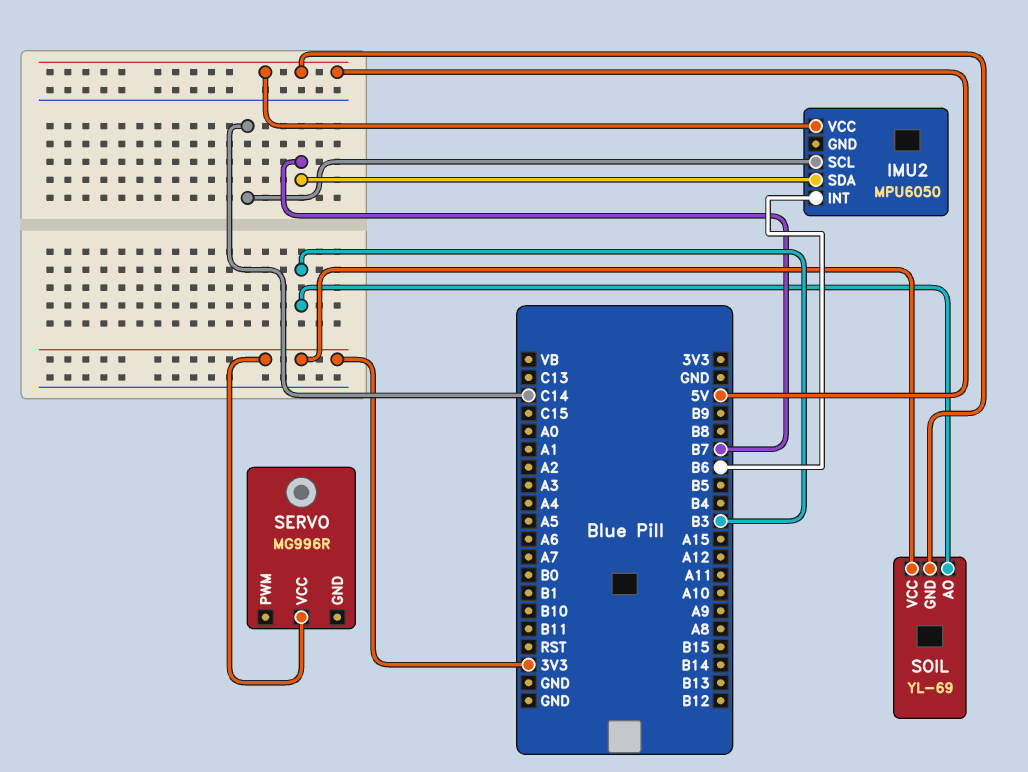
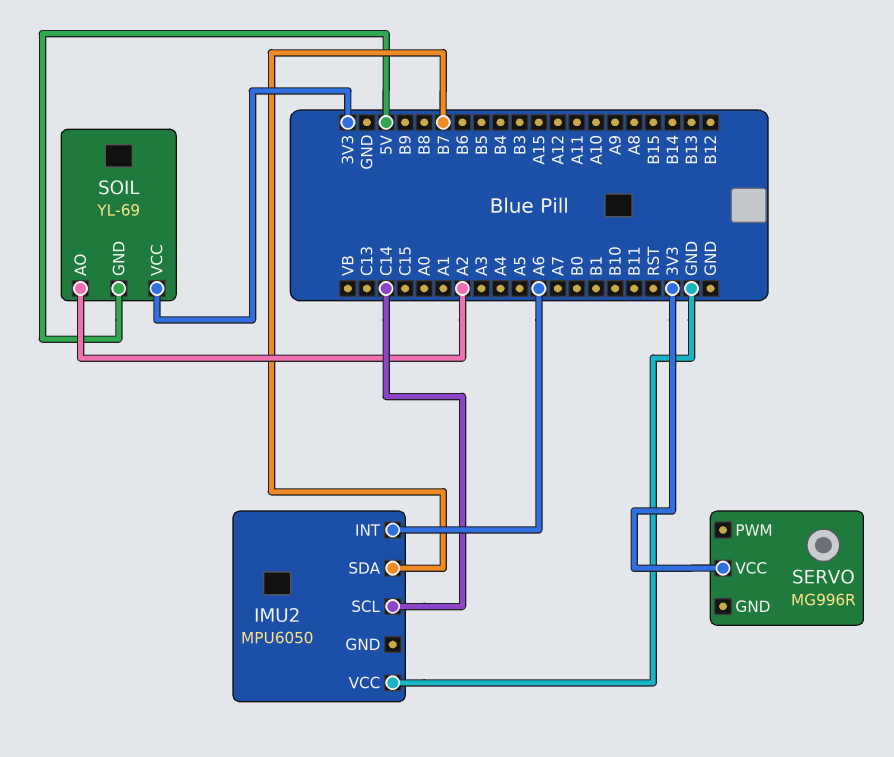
IMU2 pin INT: B6 -> A6
IMU2 pin VCC: 5V -> GND
SOIL pin AO: B3 -> A2

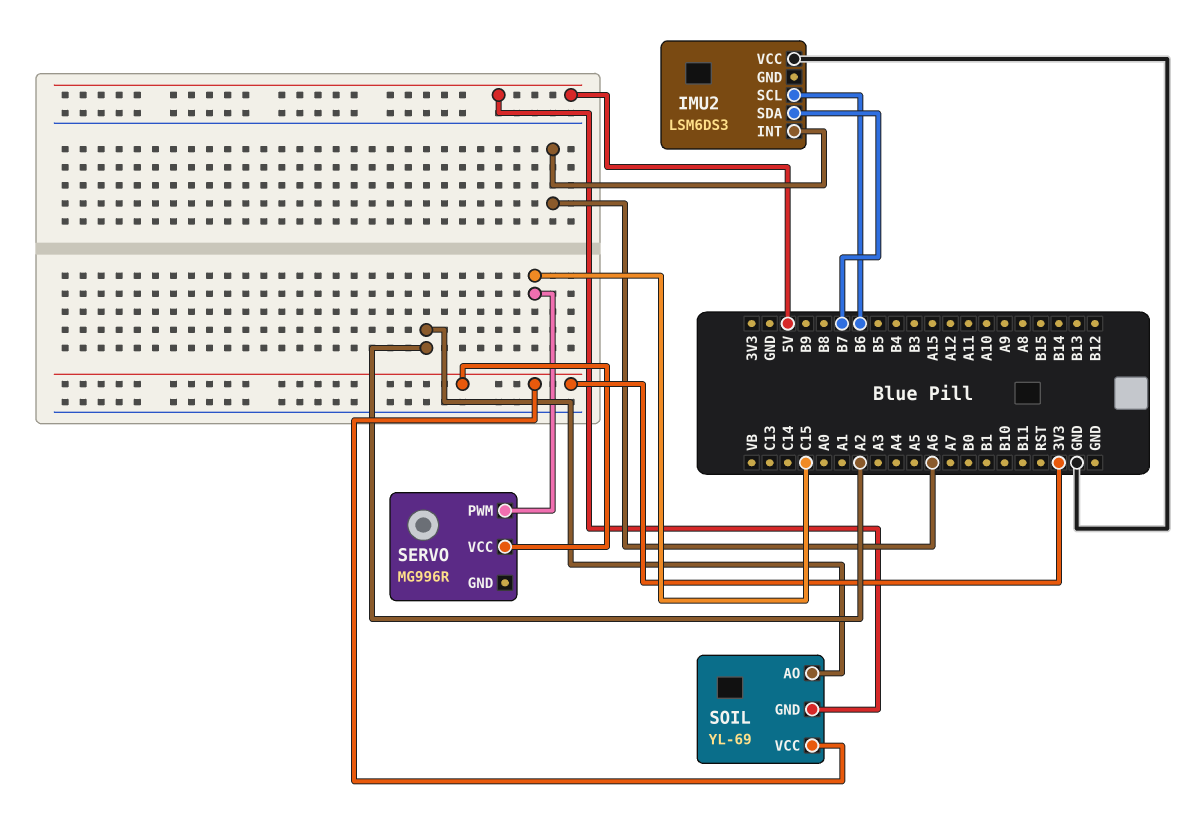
IMU2: MPU6050 -> LSM6DS3
IMU2 pin SCL: C14 -> B6
SERVO pin PWM: none -> C15

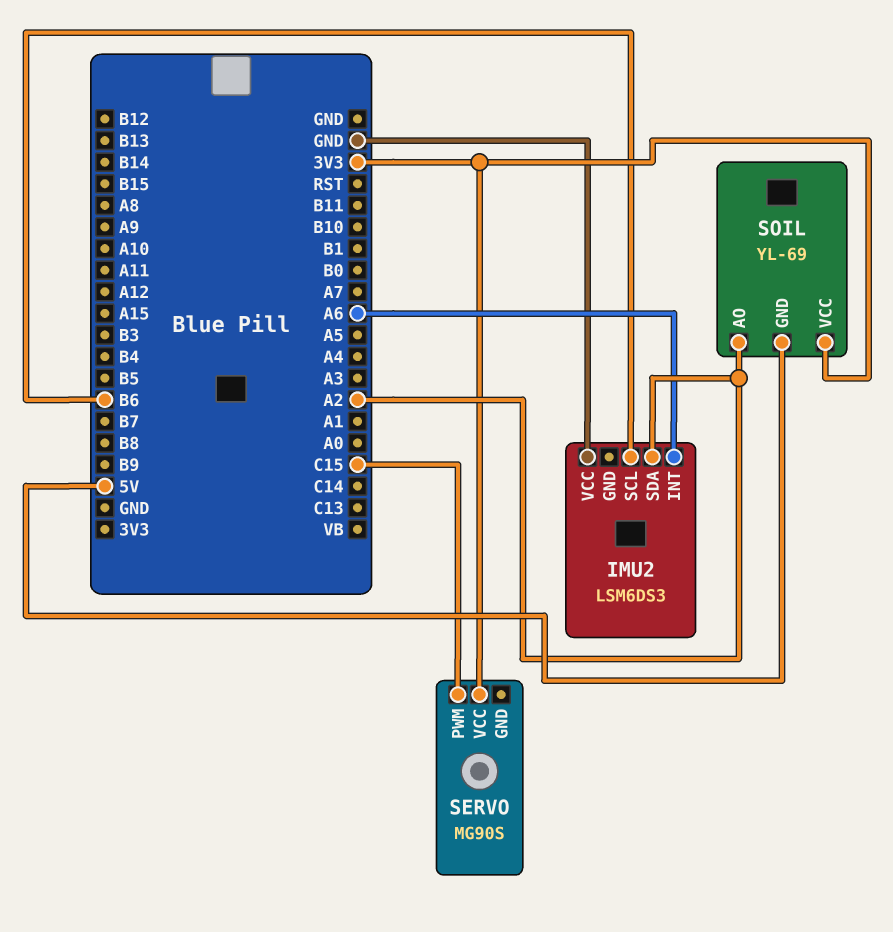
IMU2 pin SDA: B7 -> A2
SERVO: MG996R -> MG90S

